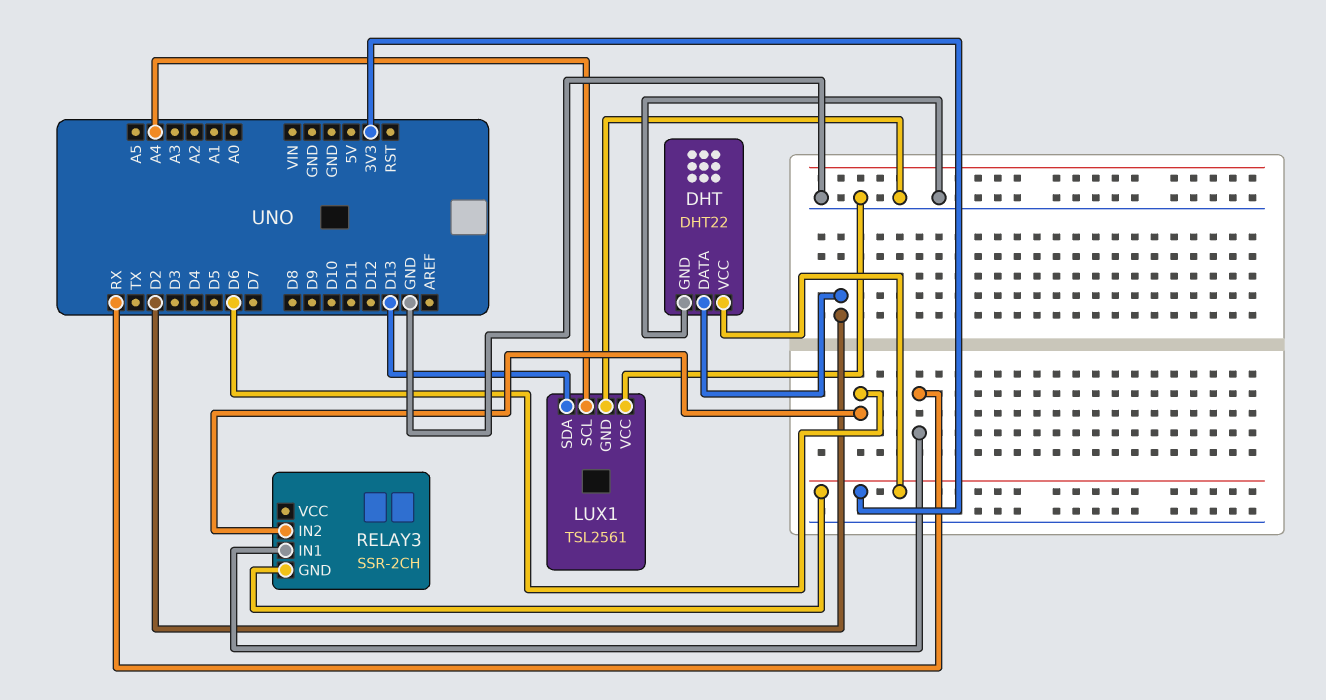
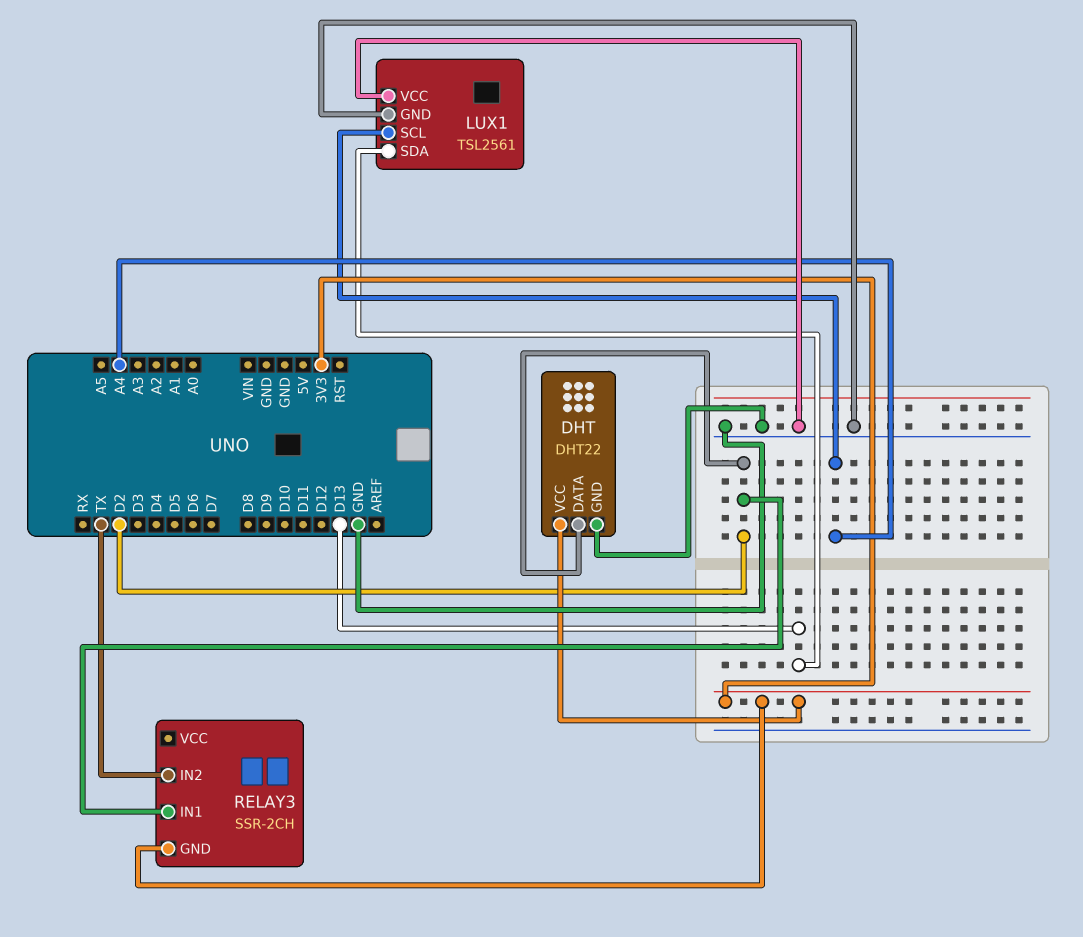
RELAY3 pin IN1: RX -> D2
RELAY3 pin IN2: D6 -> TX

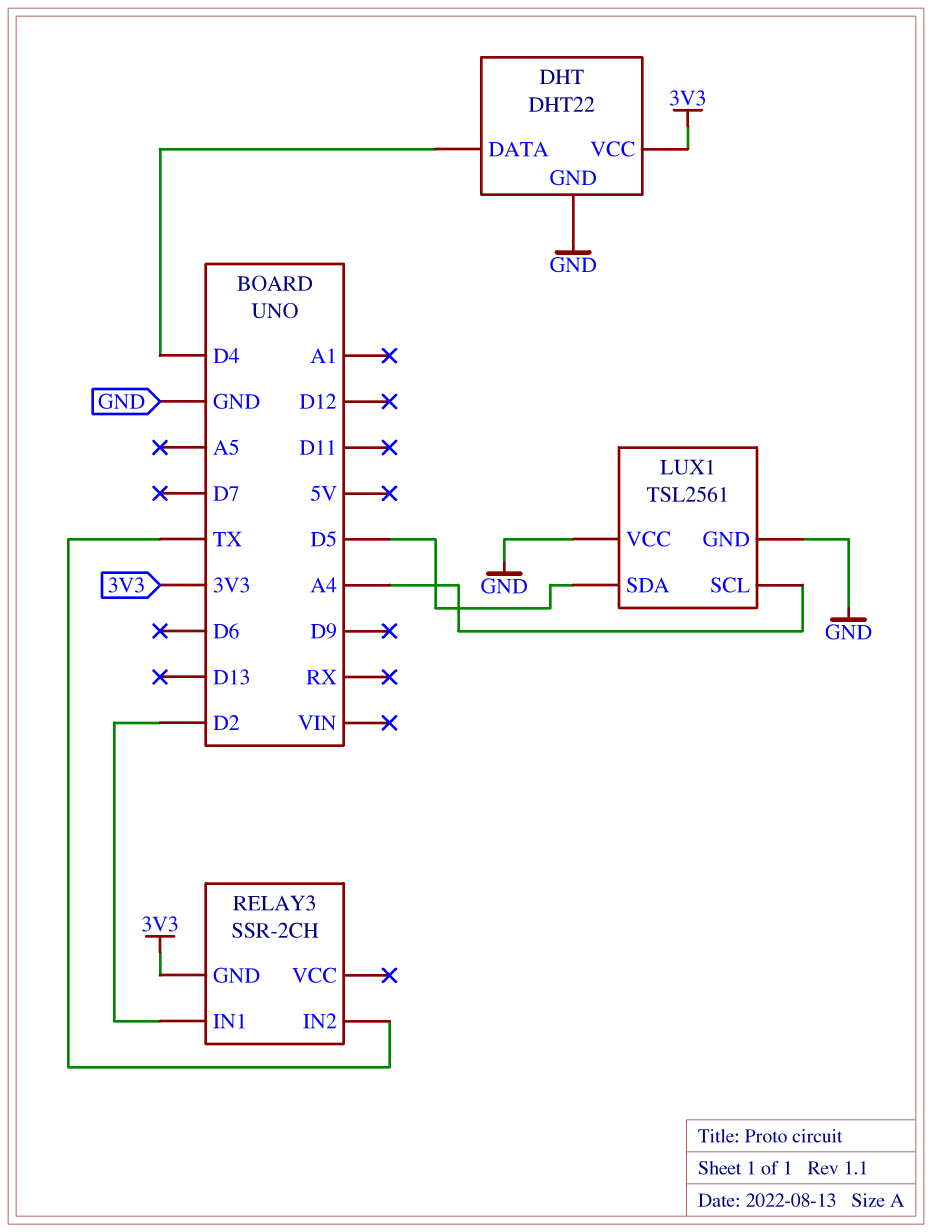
DHT pin DATA: D2 -> D4
LUX1 pin SDA: D13 -> D5

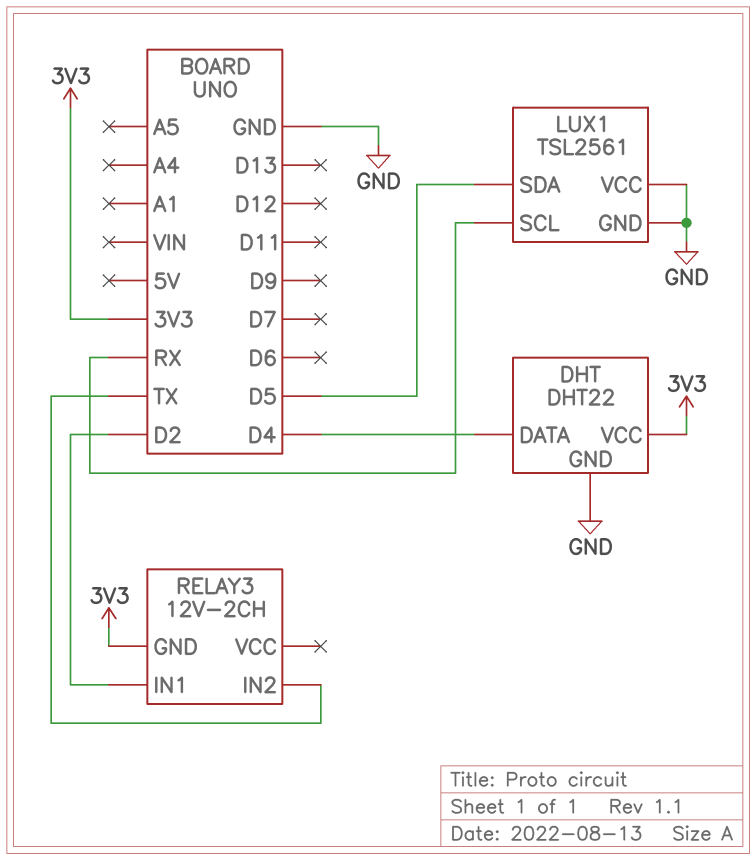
LUX1 pin SCL: A4 -> RX
RELAY3: SSR-2CH -> 12V-2CH

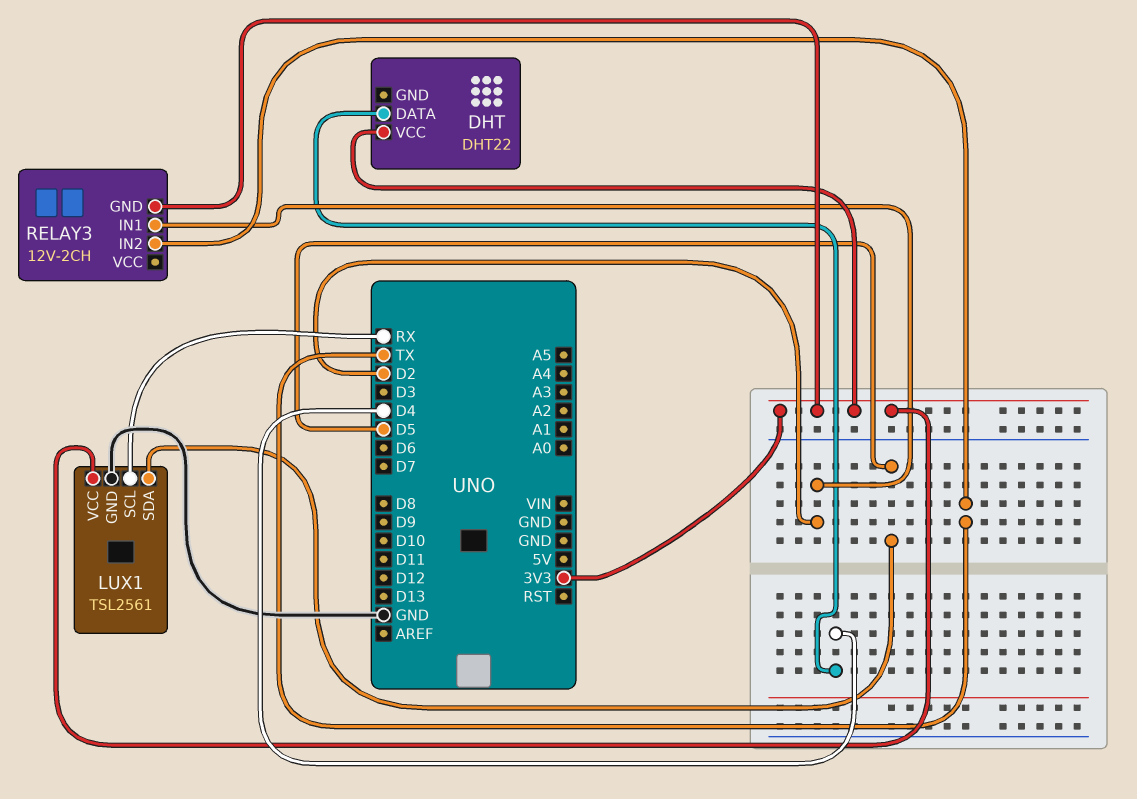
DHT pin GND: GND -> none
LUX1 pin VCC: GND -> 3V3

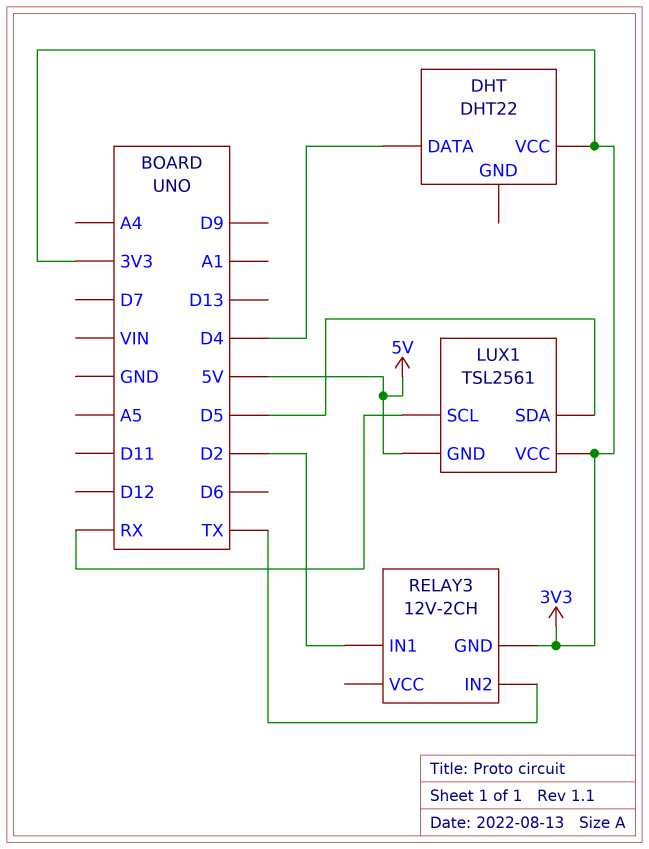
LUX1 pin GND: GND -> 5V

